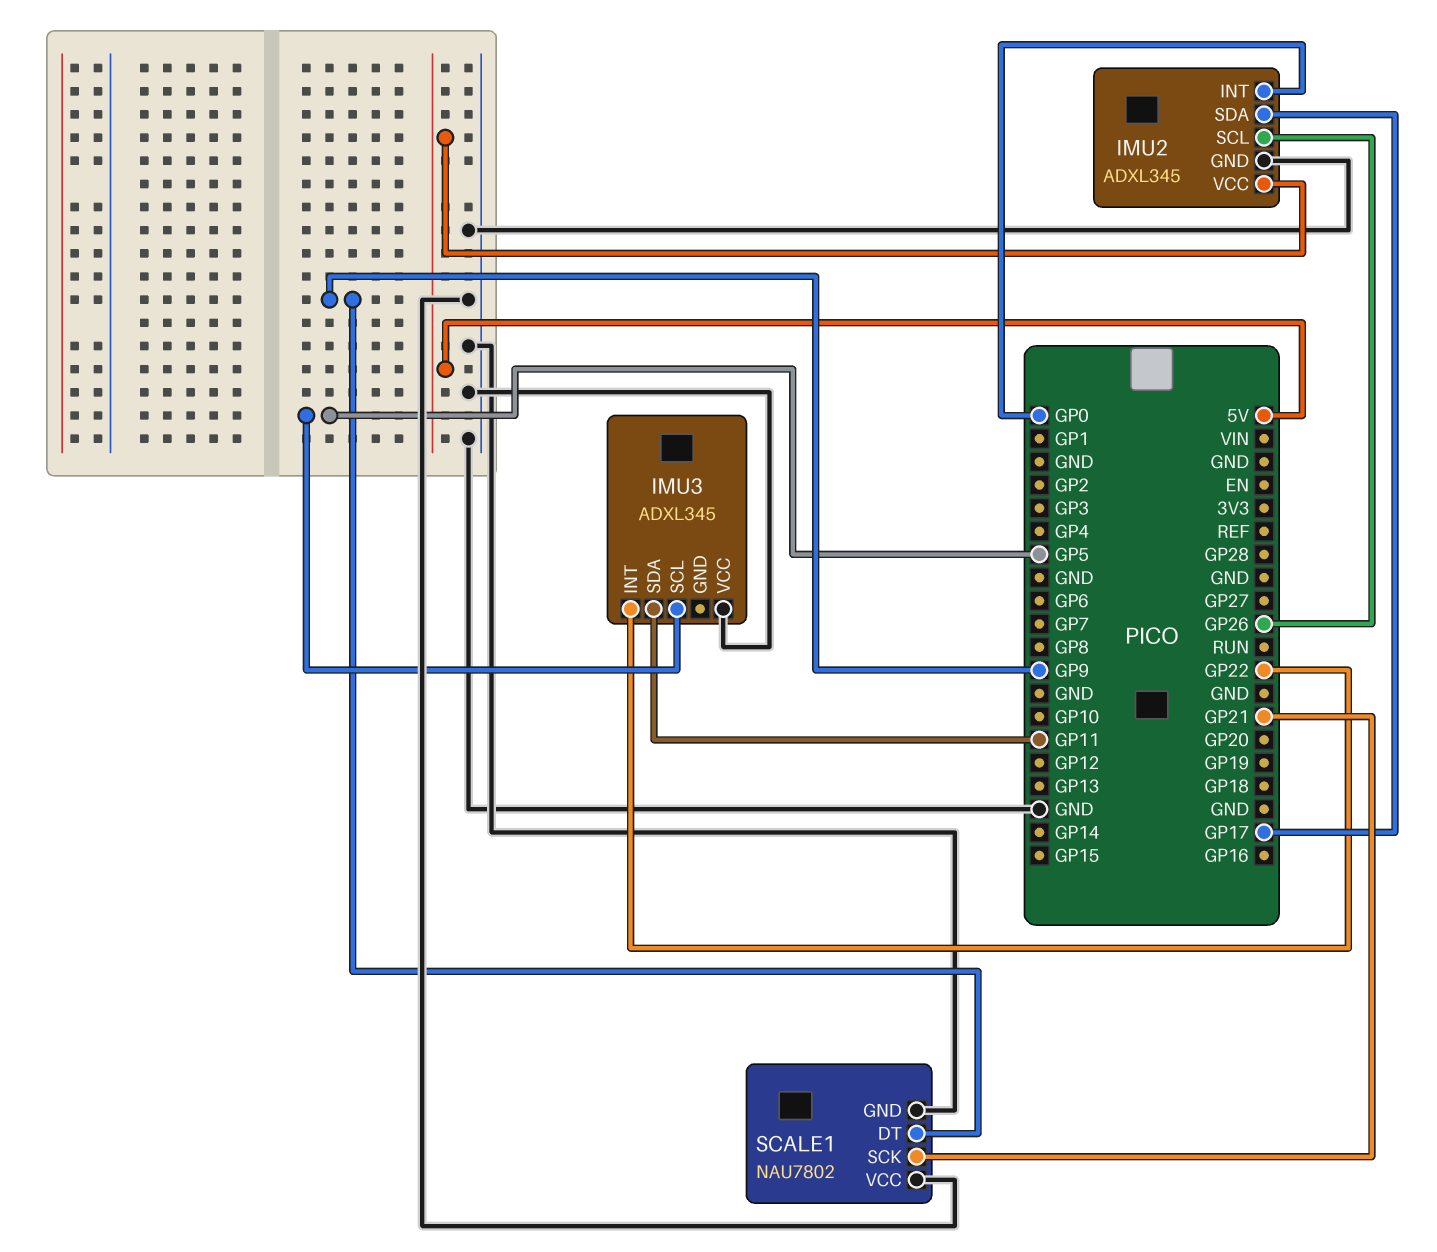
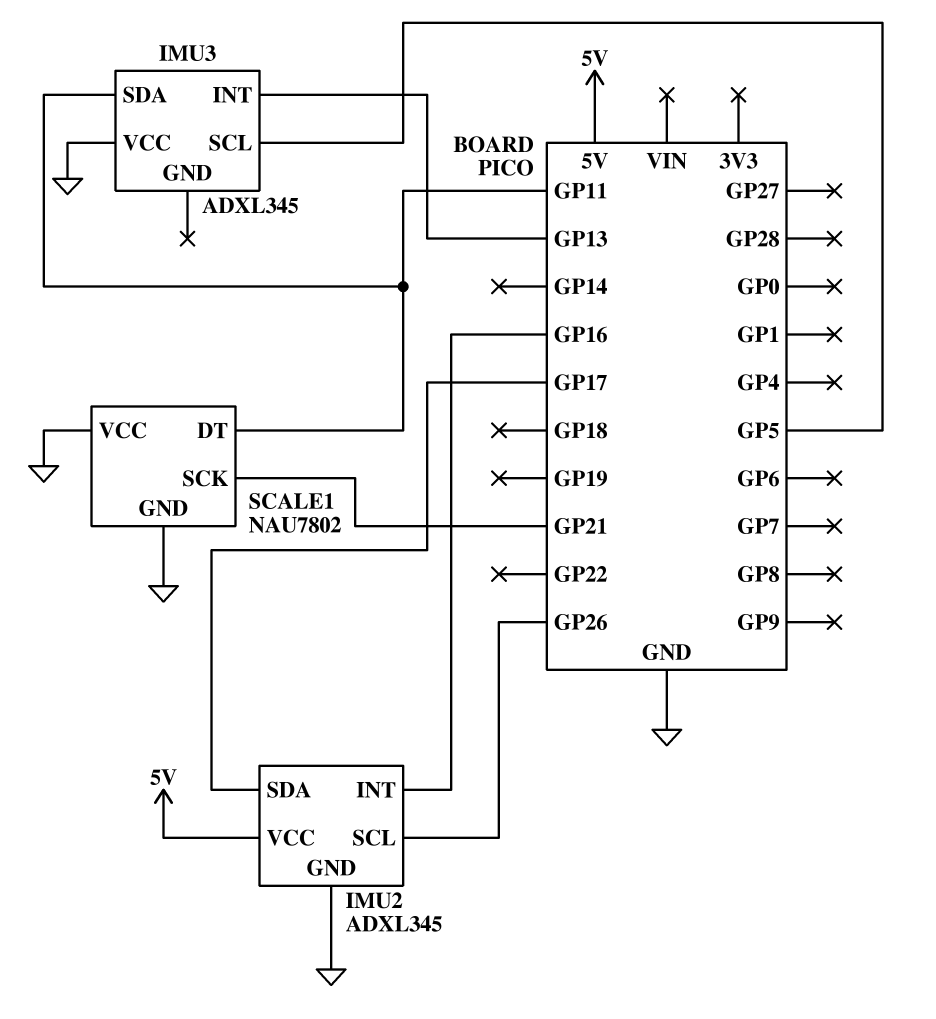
IMU2 pin INT: GP0 -> GP16
IMU3 pin INT: GP22 -> GP13
SCALE1 pin DT: GP9 -> GP11

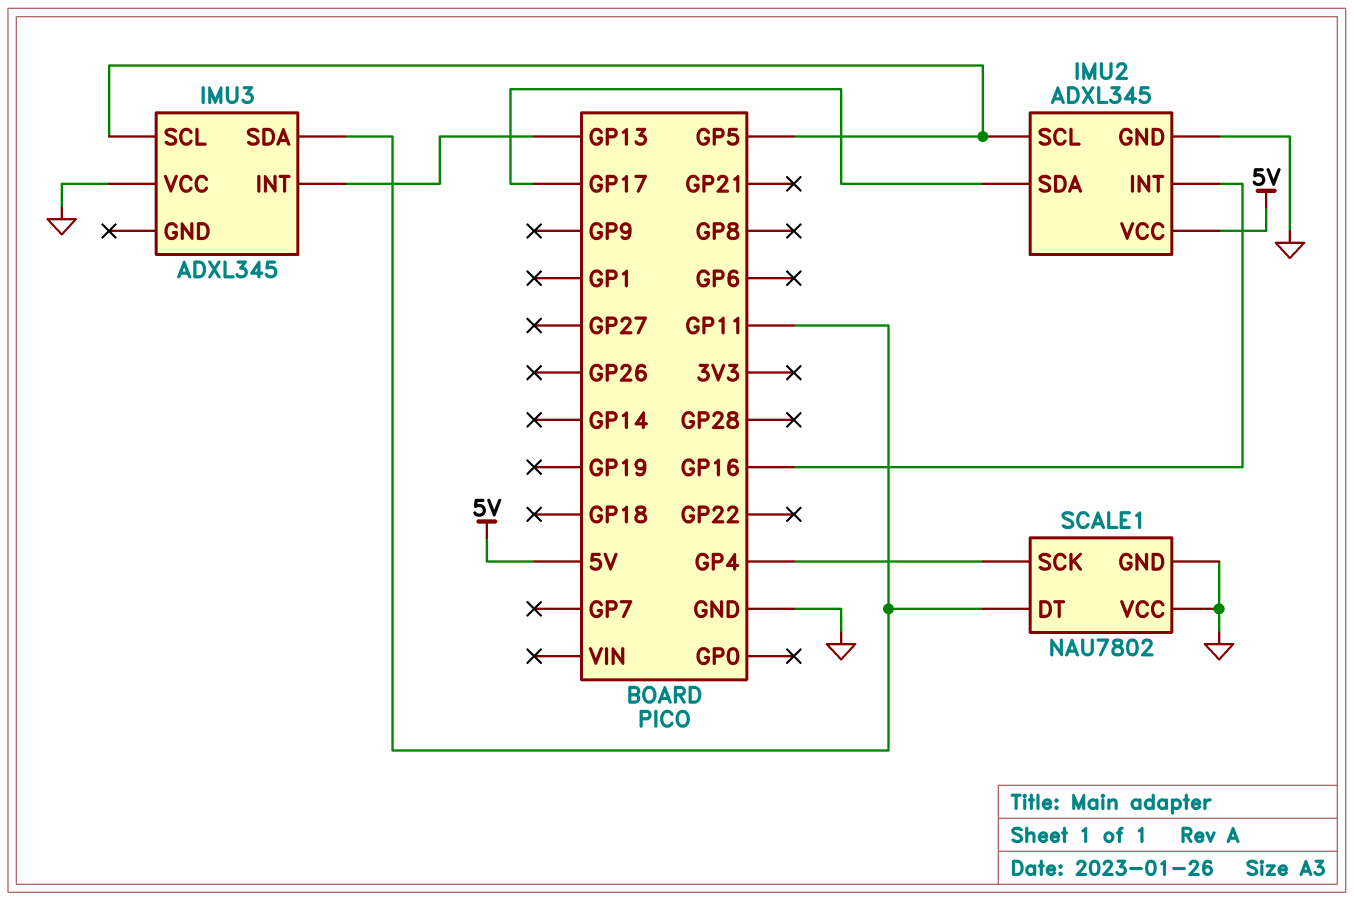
IMU2 pin SCL: GP26 -> GP5
SCALE1 pin SCK: GP21 -> GP4

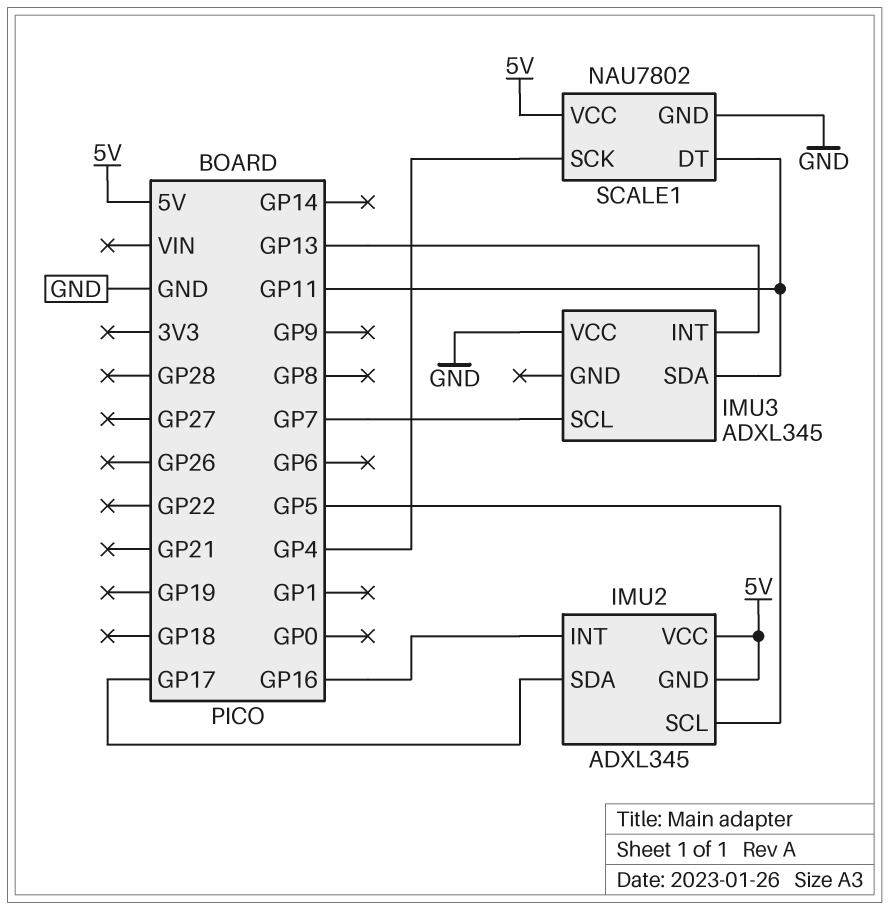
IMU2 pin GND: GND -> 5V
IMU3 pin SCL: GP5 -> GP7
SCALE1 pin VCC: GND -> 5V

